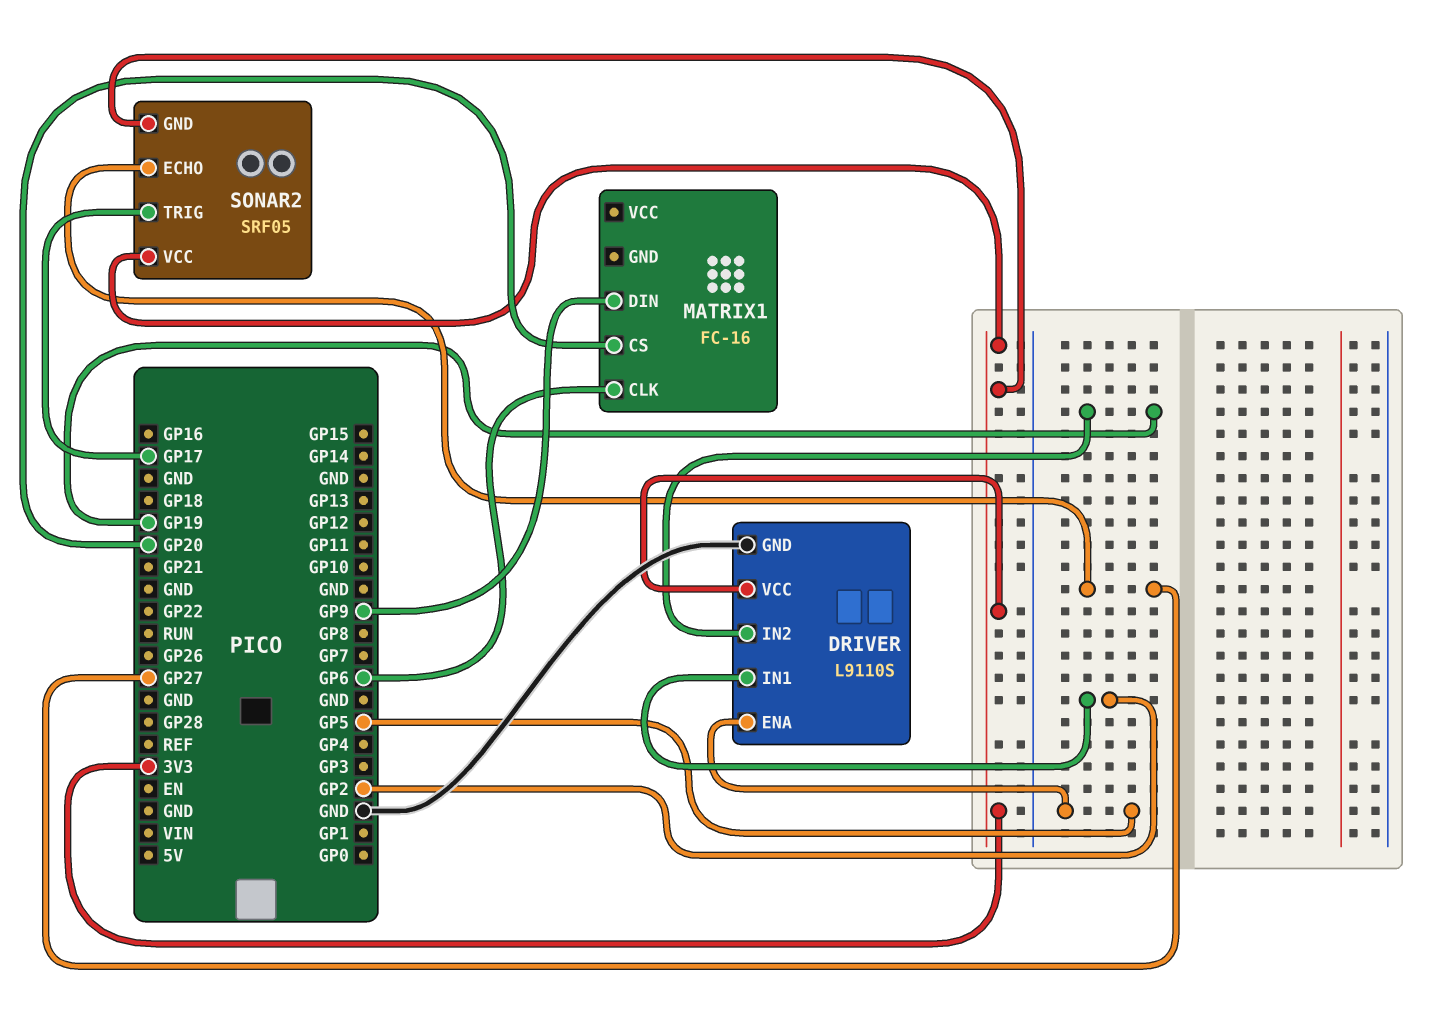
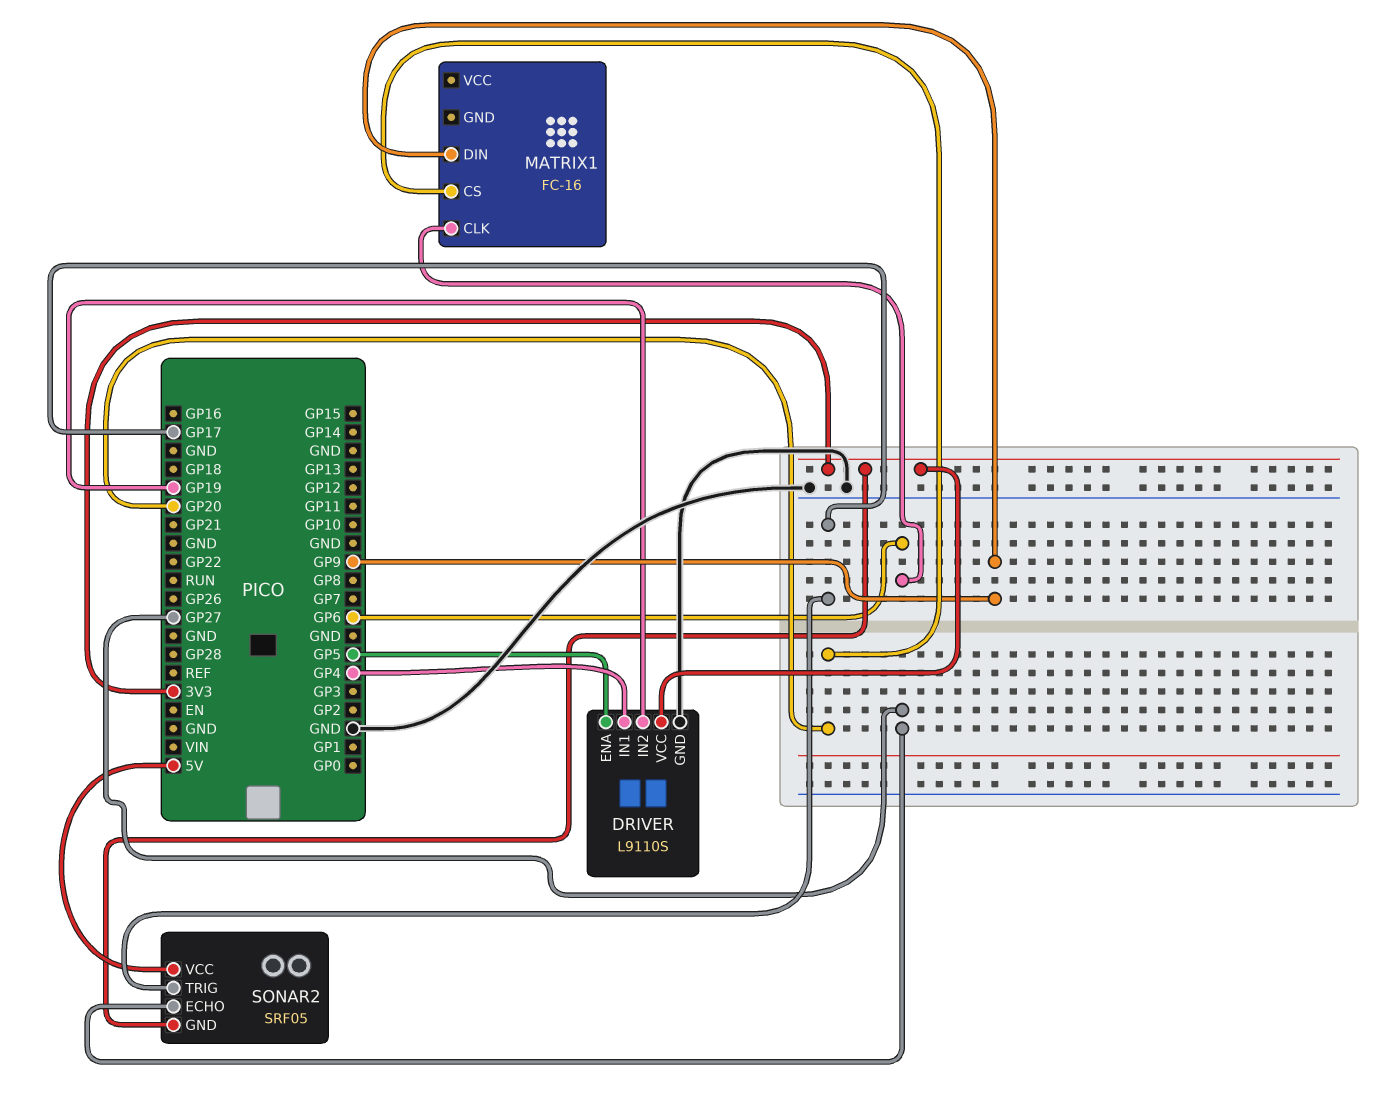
DRIVER pin IN1: GP2 -> GP4
SONAR2 pin VCC: 3V3 -> 5V

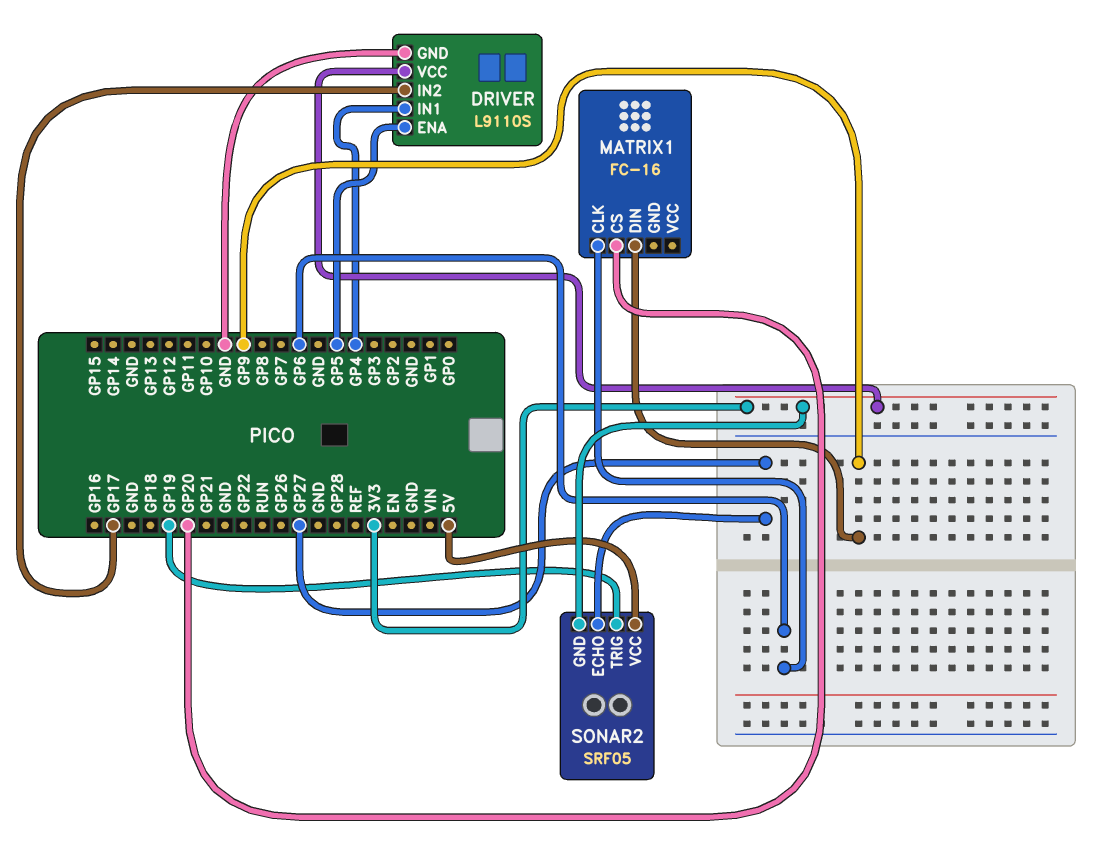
DRIVER pin IN2: GP19 -> GP17
SONAR2 pin TRIG: GP17 -> GP19

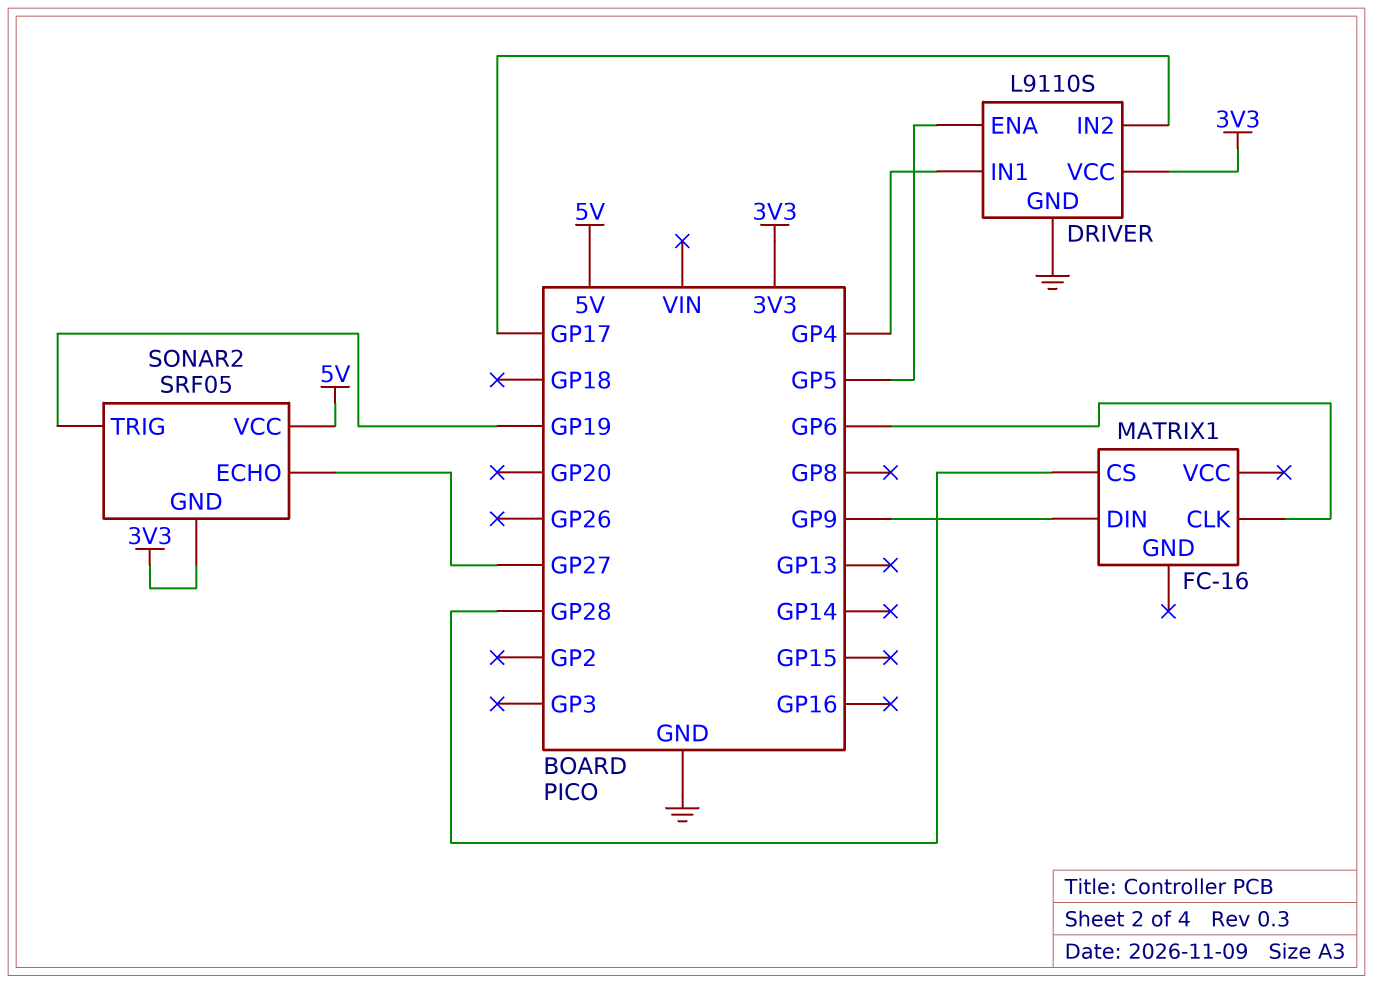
MATRIX1 pin CS: GP20 -> GP28

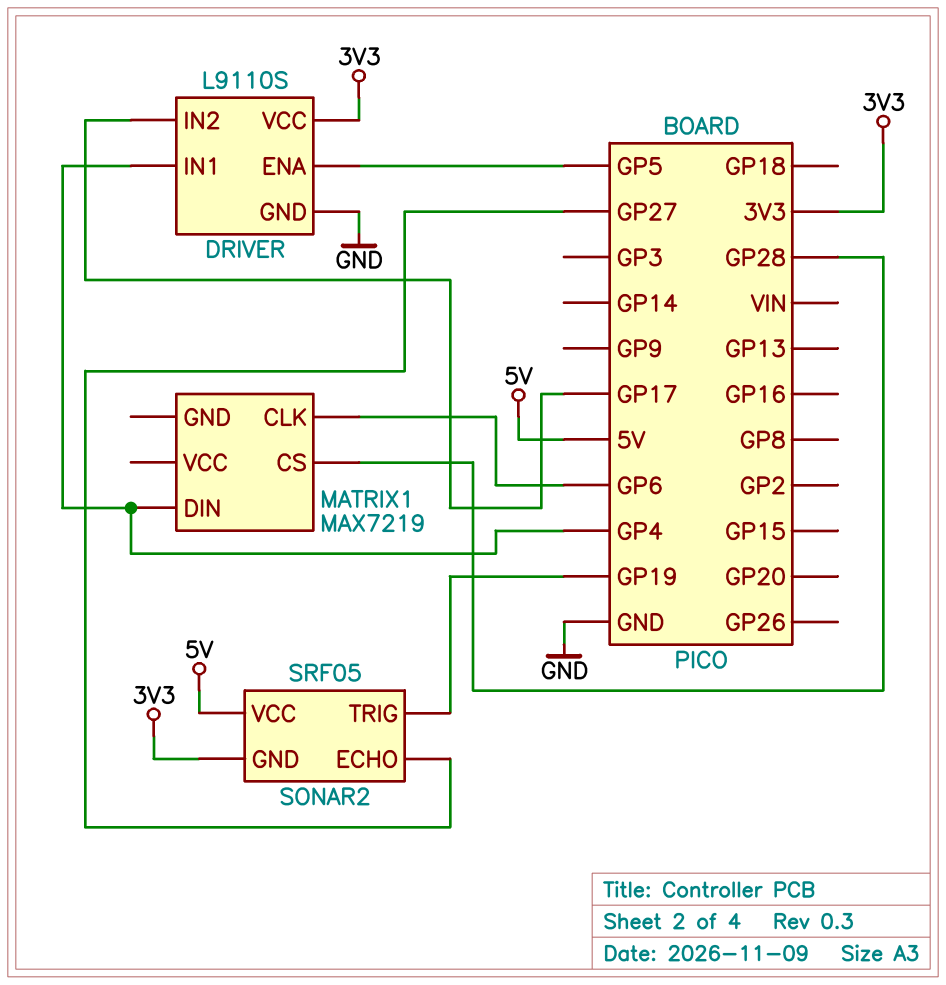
MATRIX1: FC-16 -> MAX7219
MATRIX1 pin DIN: GP9 -> GP4

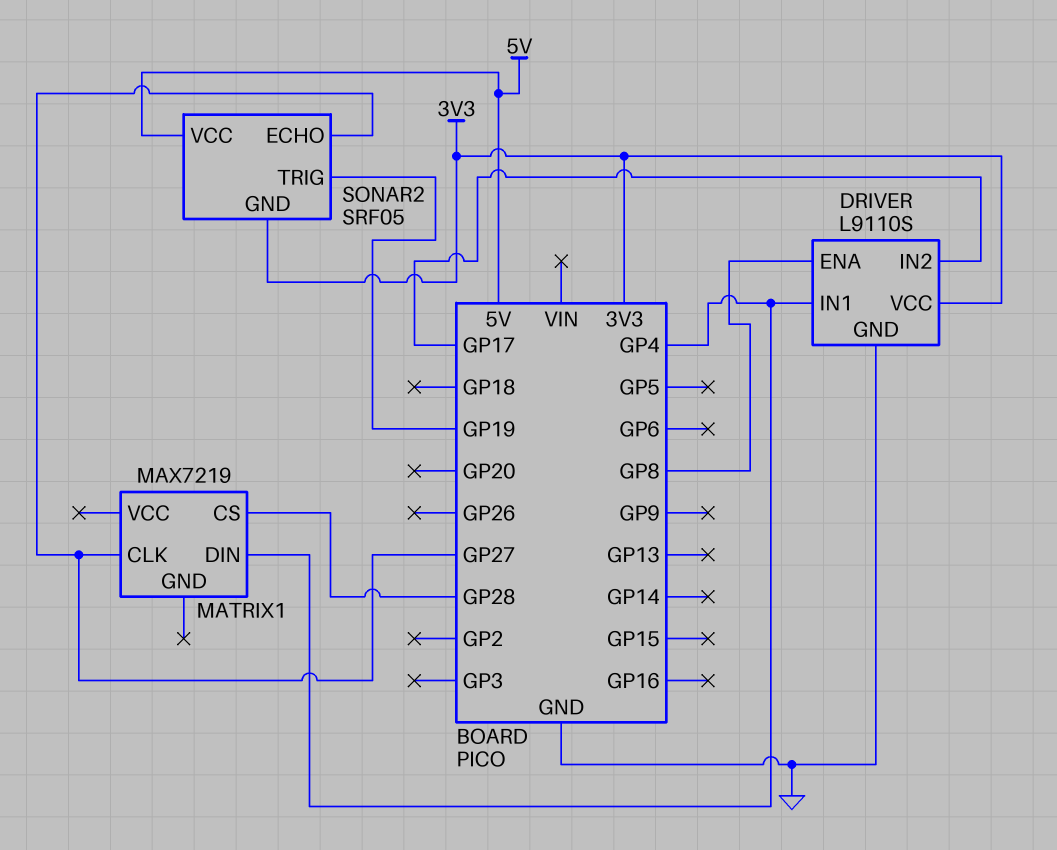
DRIVER pin ENA: GP5 -> GP8
MATRIX1 pin CLK: GP6 -> GP27

